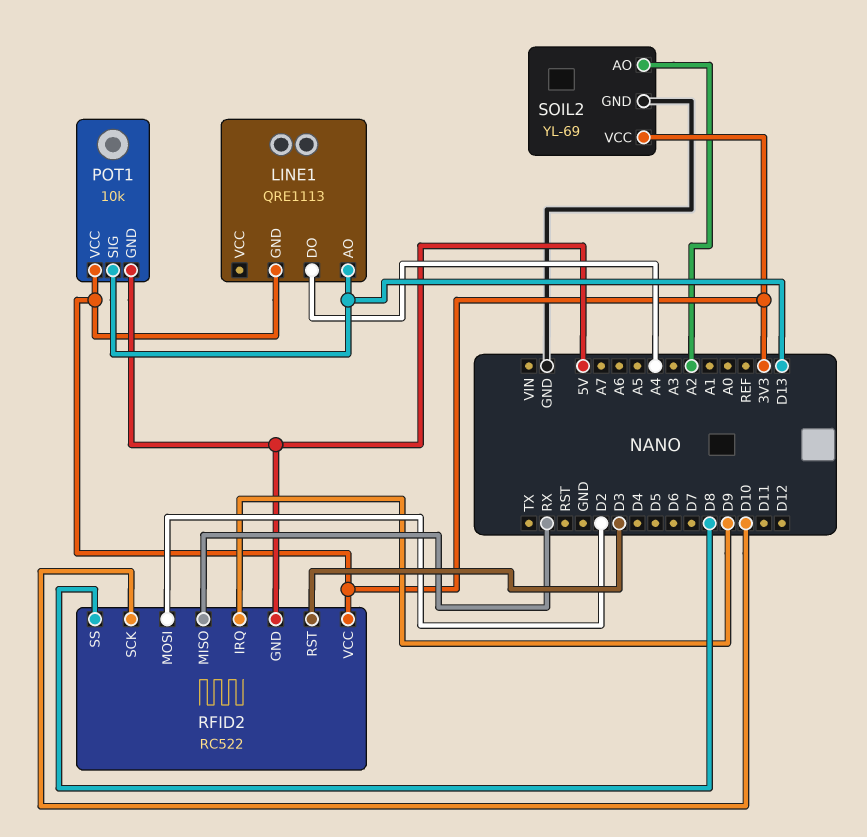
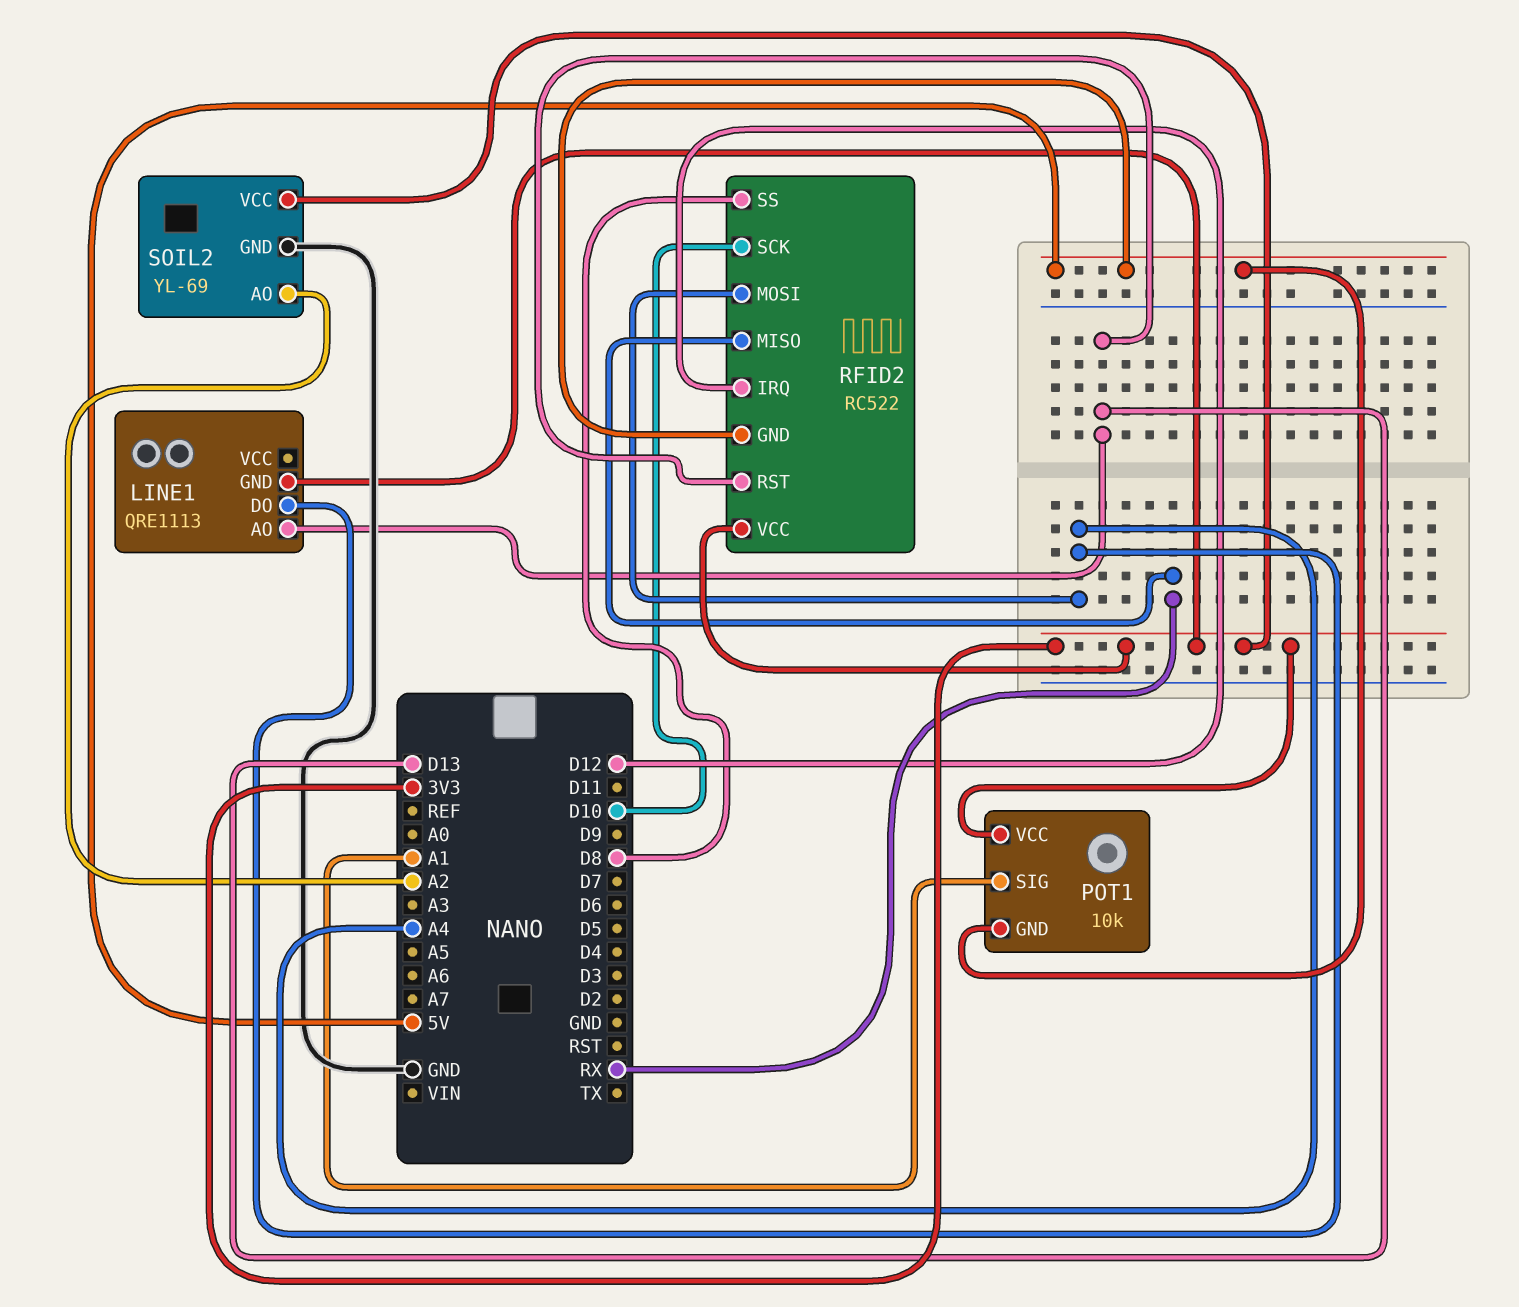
POT1 pin SIG: D13 -> A1
RFID2 pin IRQ: D9 -> D12
RFID2 pin MOSI: D2 -> A4
RFID2 pin RST: D3 -> D13

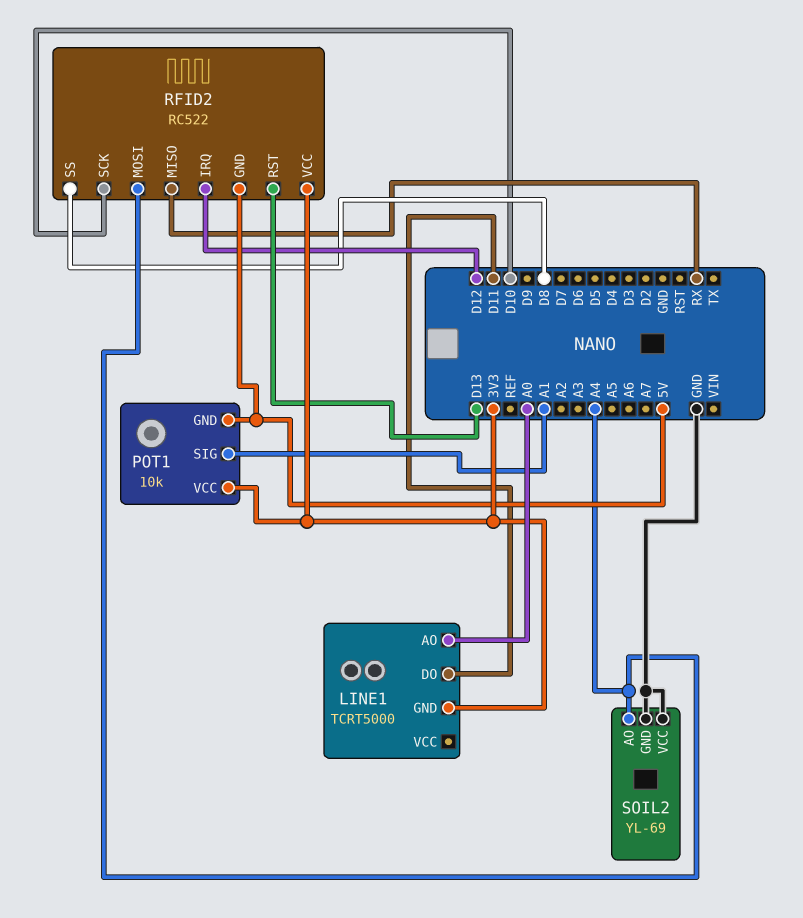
LINE1: QRE1113 -> TCRT5000
LINE1 pin AO: D13 -> A0
LINE1 pin DO: A4 -> D11
SOIL2 pin AO: A2 -> A4
SOIL2 pin VCC: 3V3 -> GND

